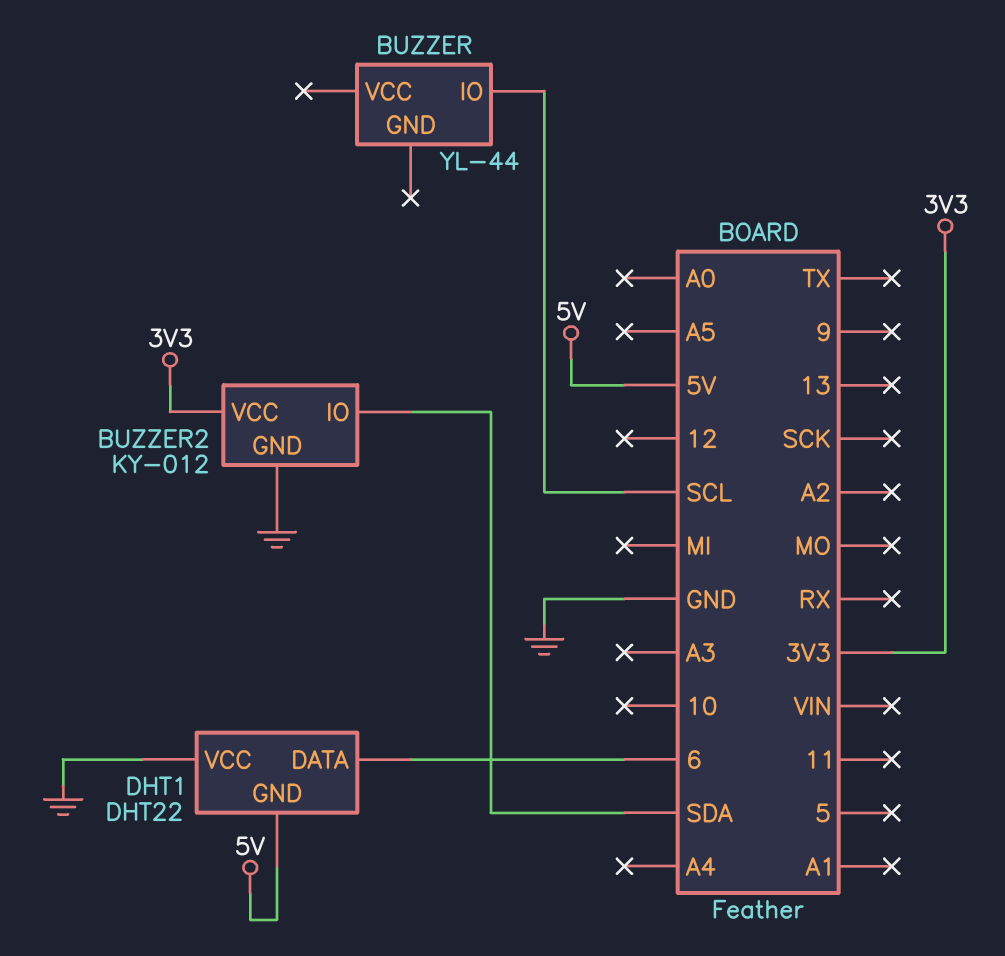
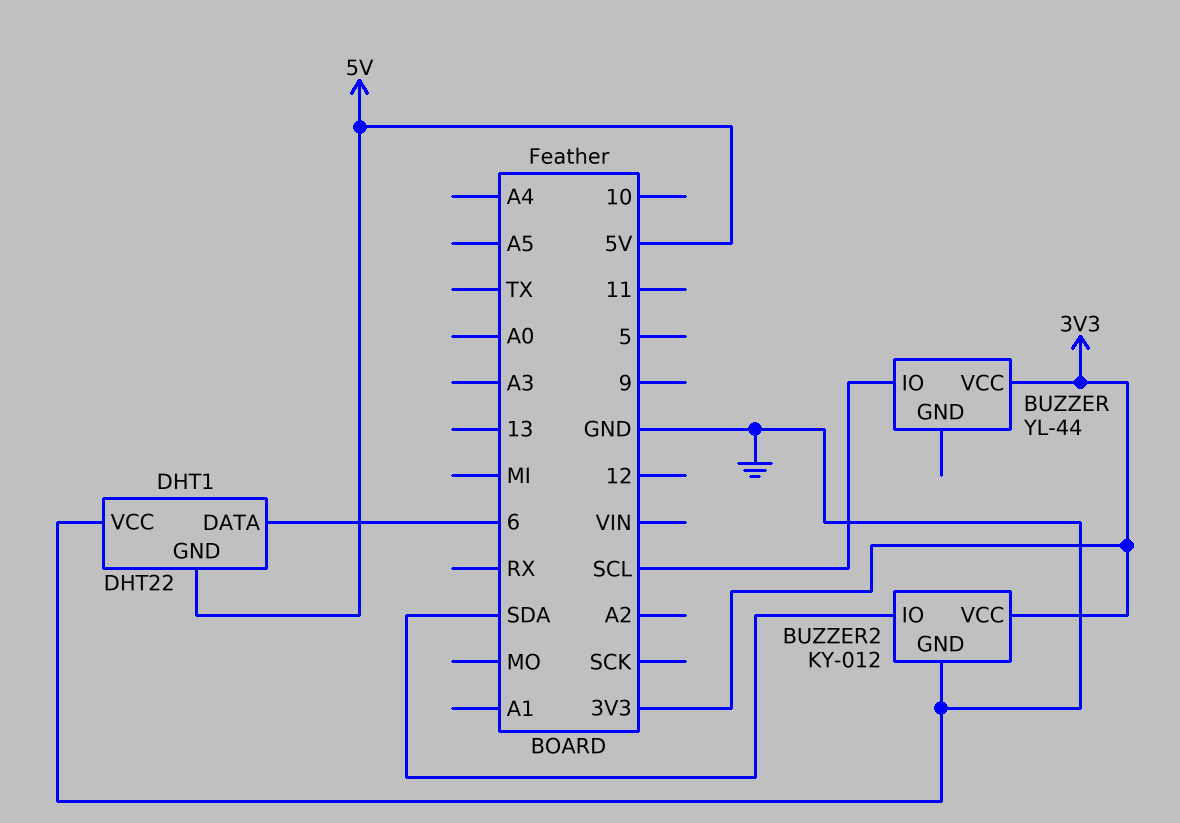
BUZZER pin VCC: none -> 3V3

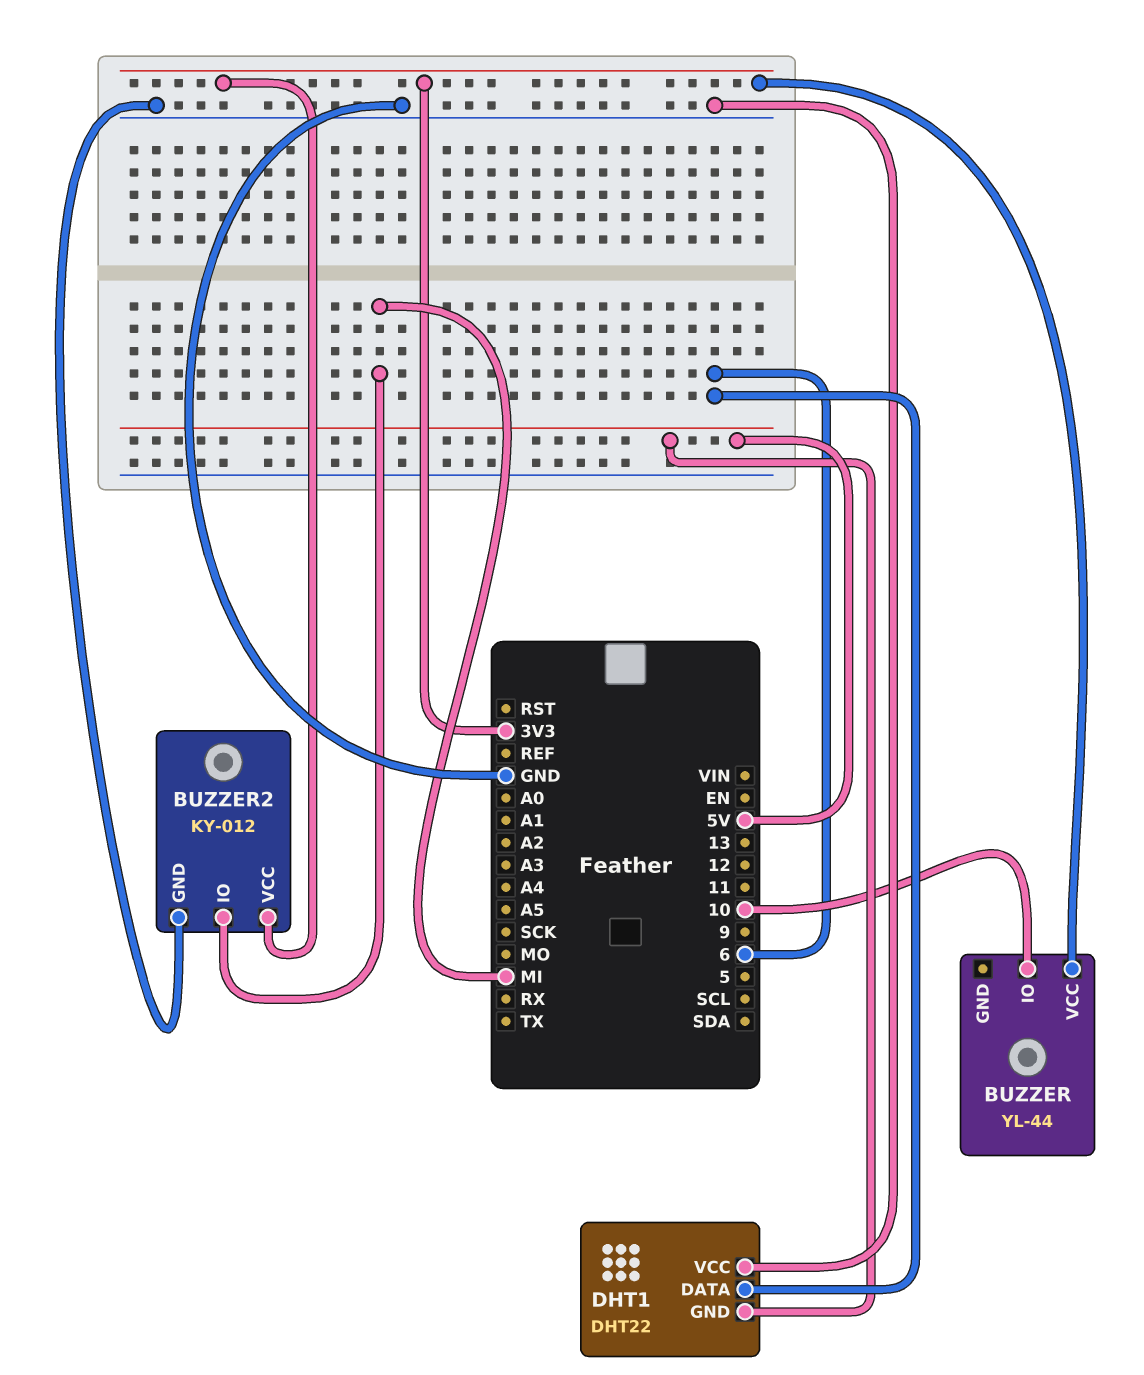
BUZZER pin IO: SCL -> 10
BUZZER2 pin IO: SDA -> MI

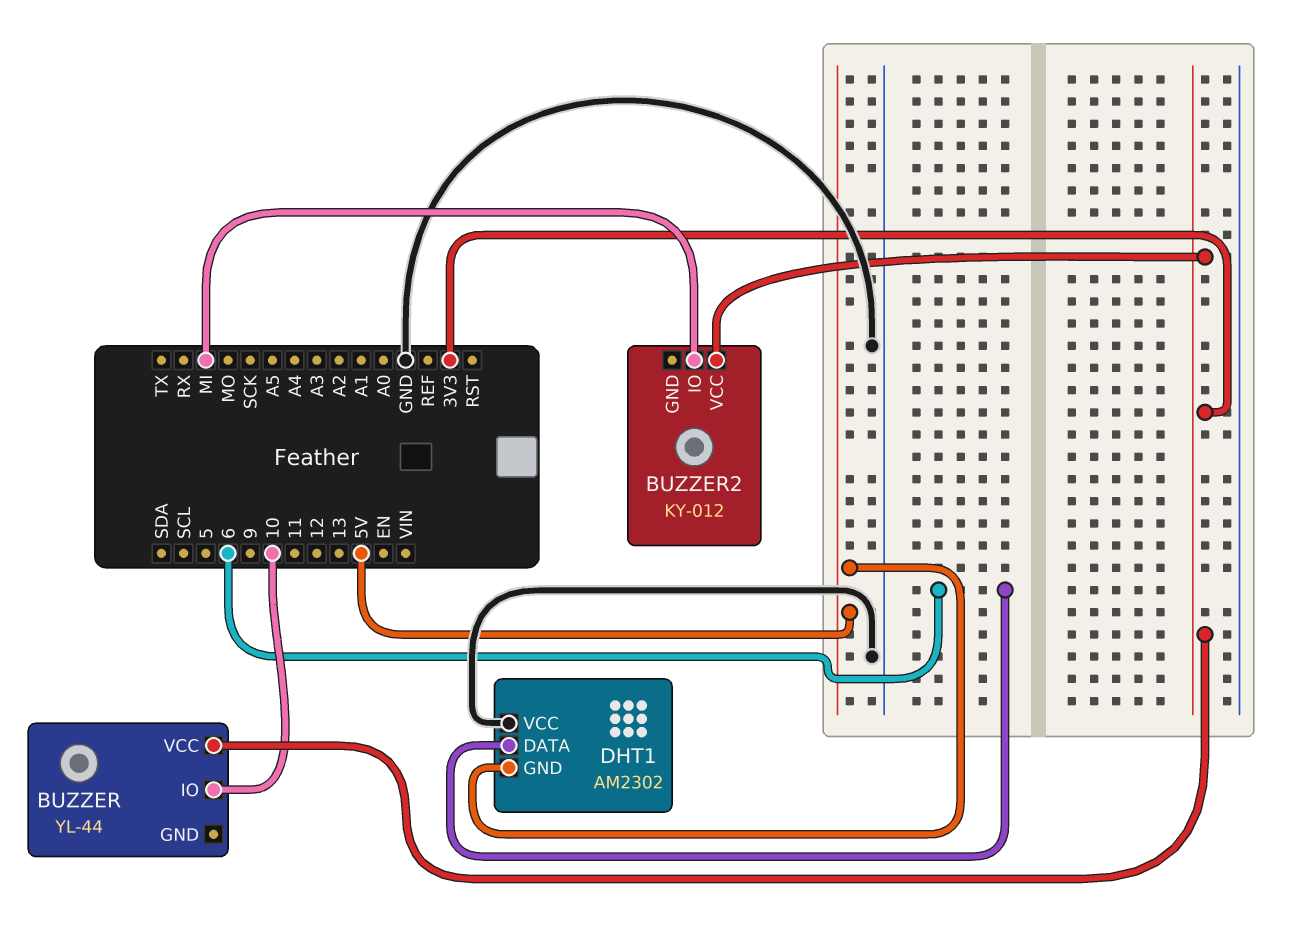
BUZZER2 pin GND: GND -> none
DHT1: DHT22 -> AM2302

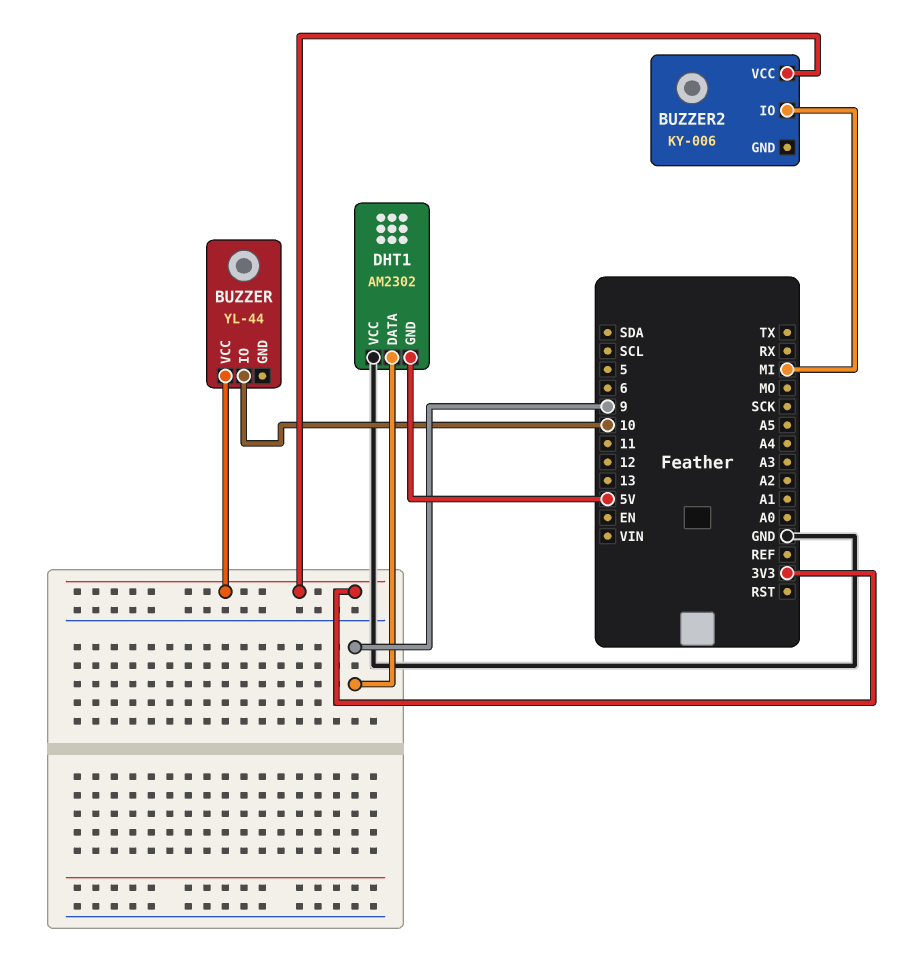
BUZZER2: KY-012 -> KY-006
DHT1 pin DATA: 6 -> 9

